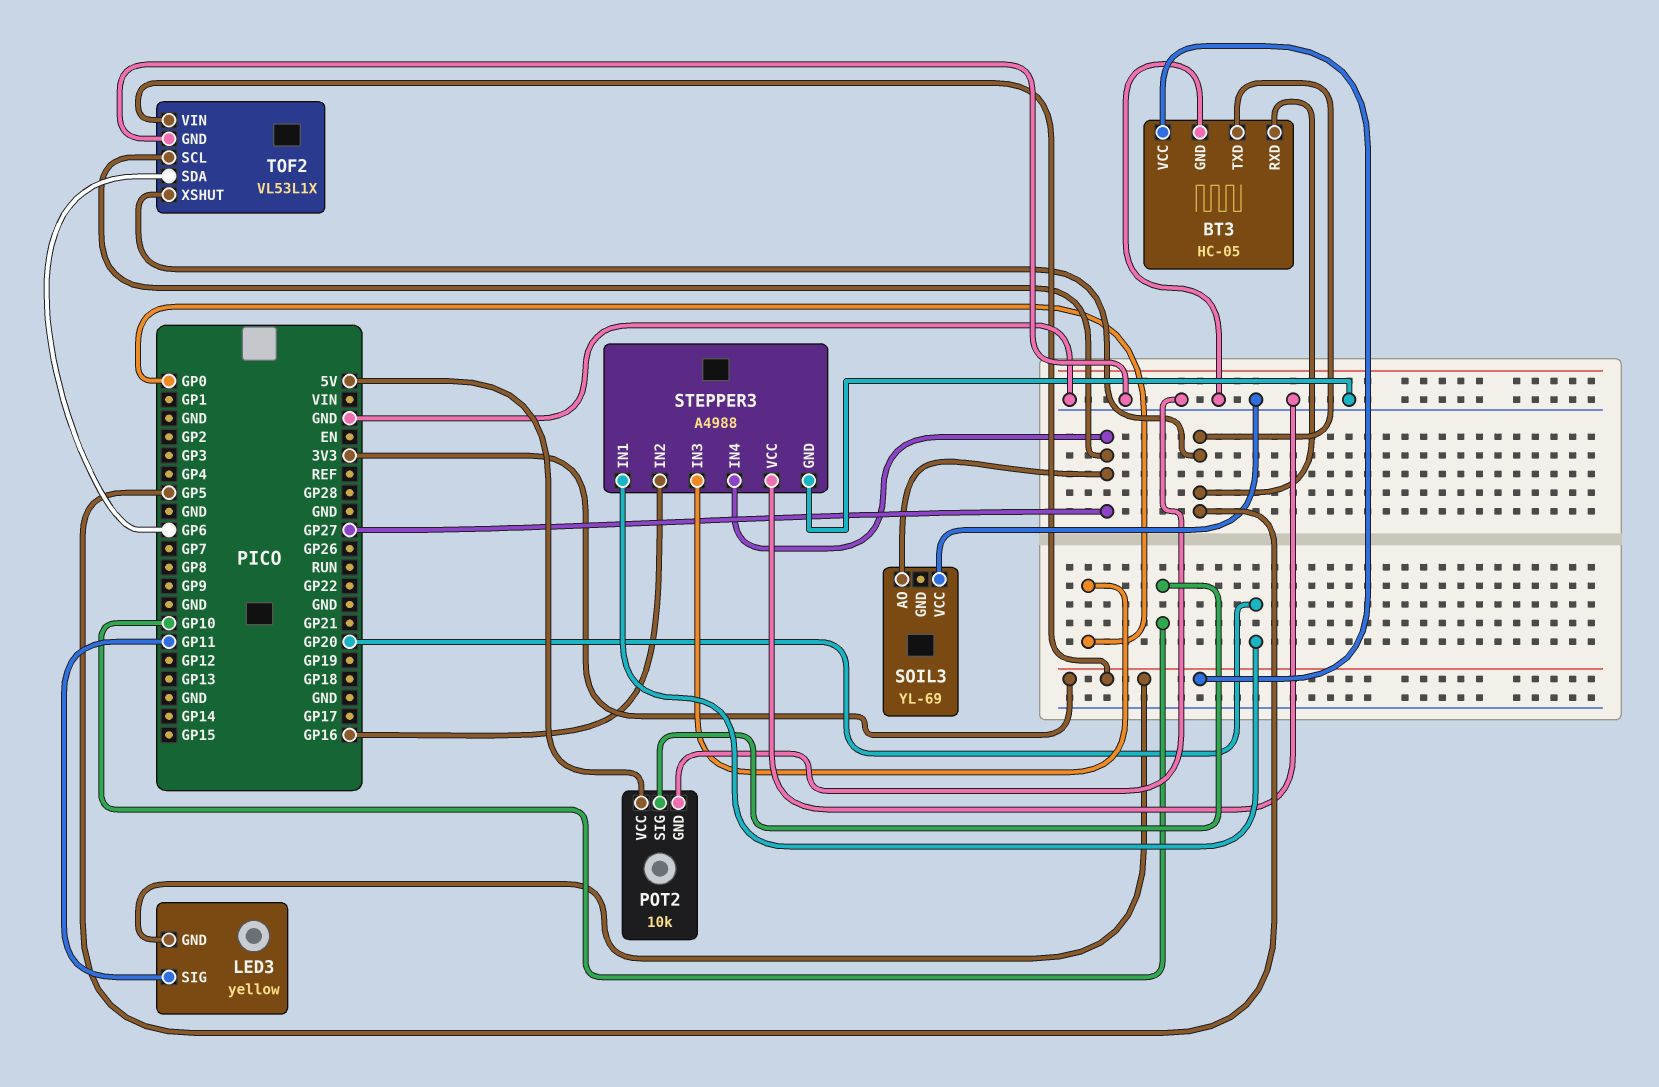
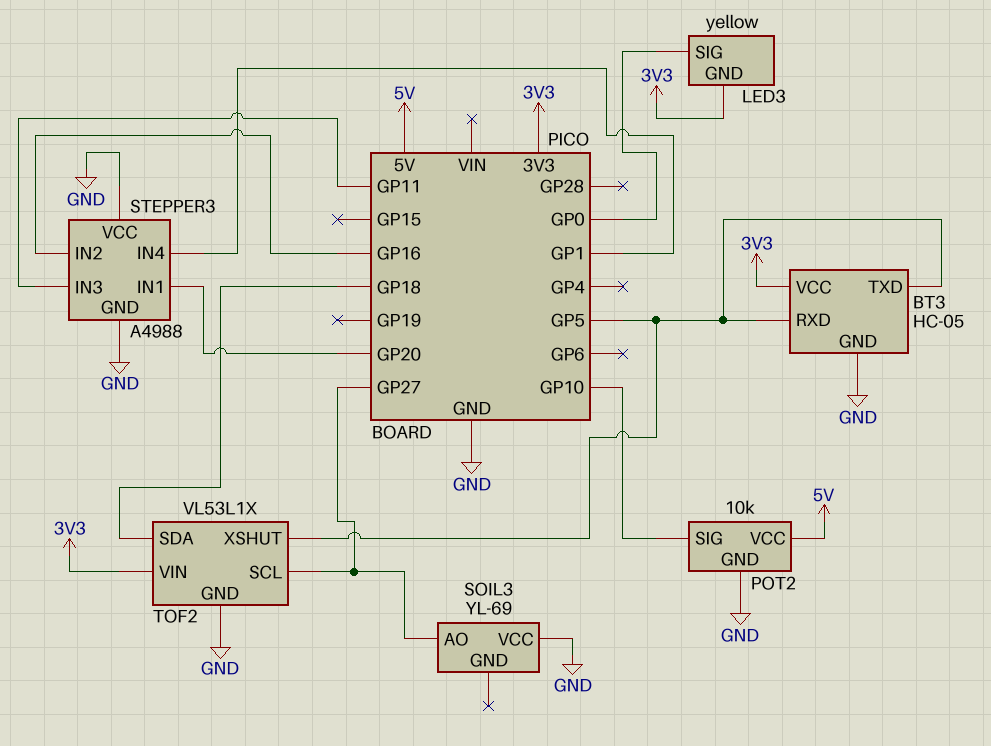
LED3 pin SIG: GP11 -> GP0
STEPPER3 pin IN3: GP0 -> GP11
STEPPER3 pin IN4: GP27 -> GP1
TOF2 pin SDA: GP6 -> GP18

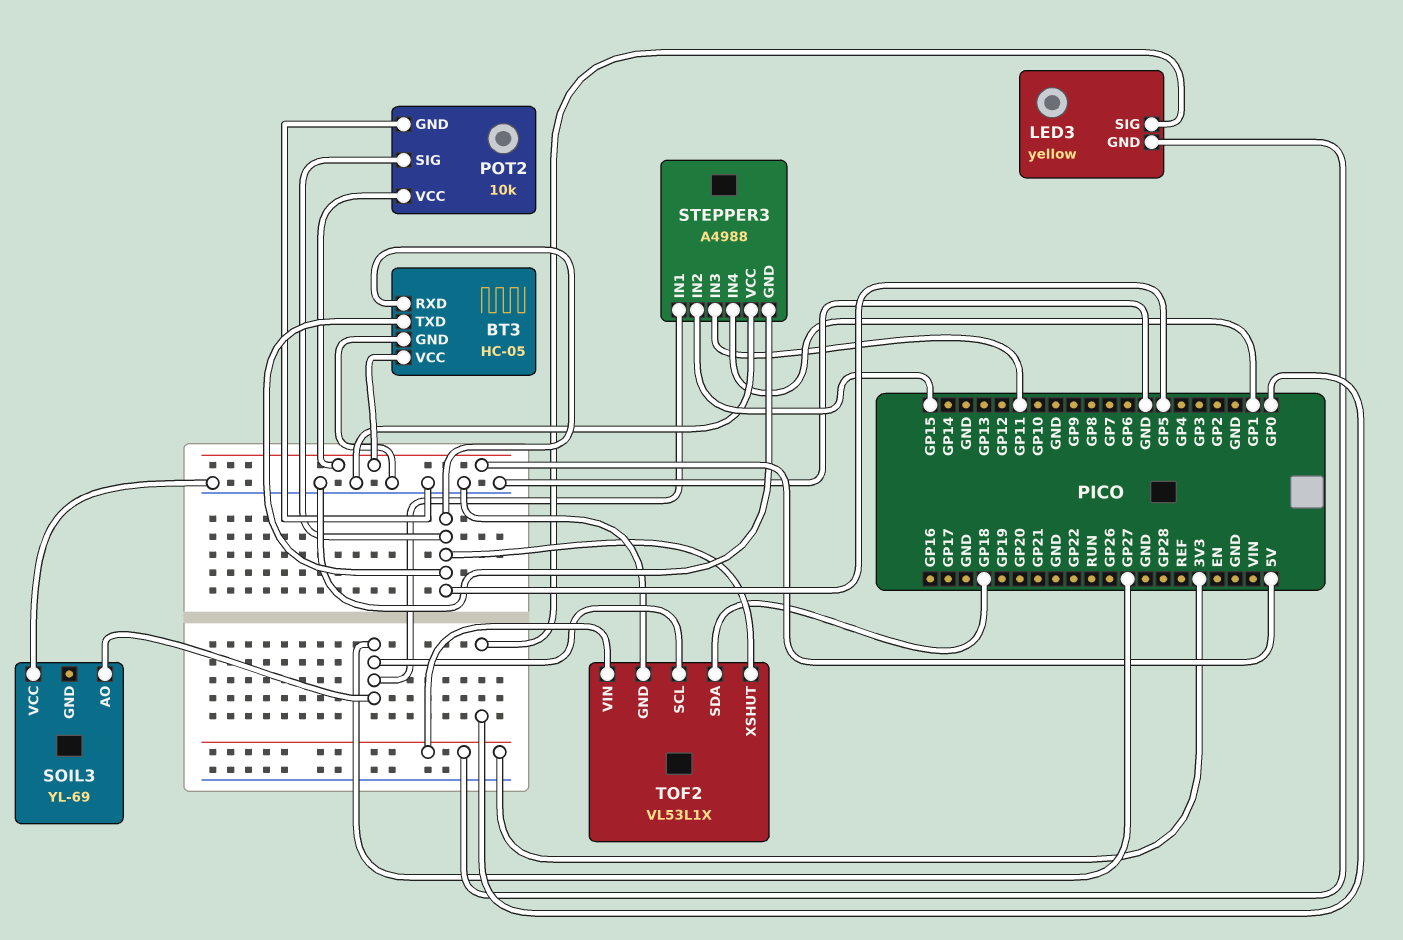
BT3 pin VCC: 3V3 -> 5V
POT2 pin SIG: GP10 -> GP5
STEPPER3 pin IN1: GP20 -> GP27
STEPPER3 pin IN2: GP16 -> GP15

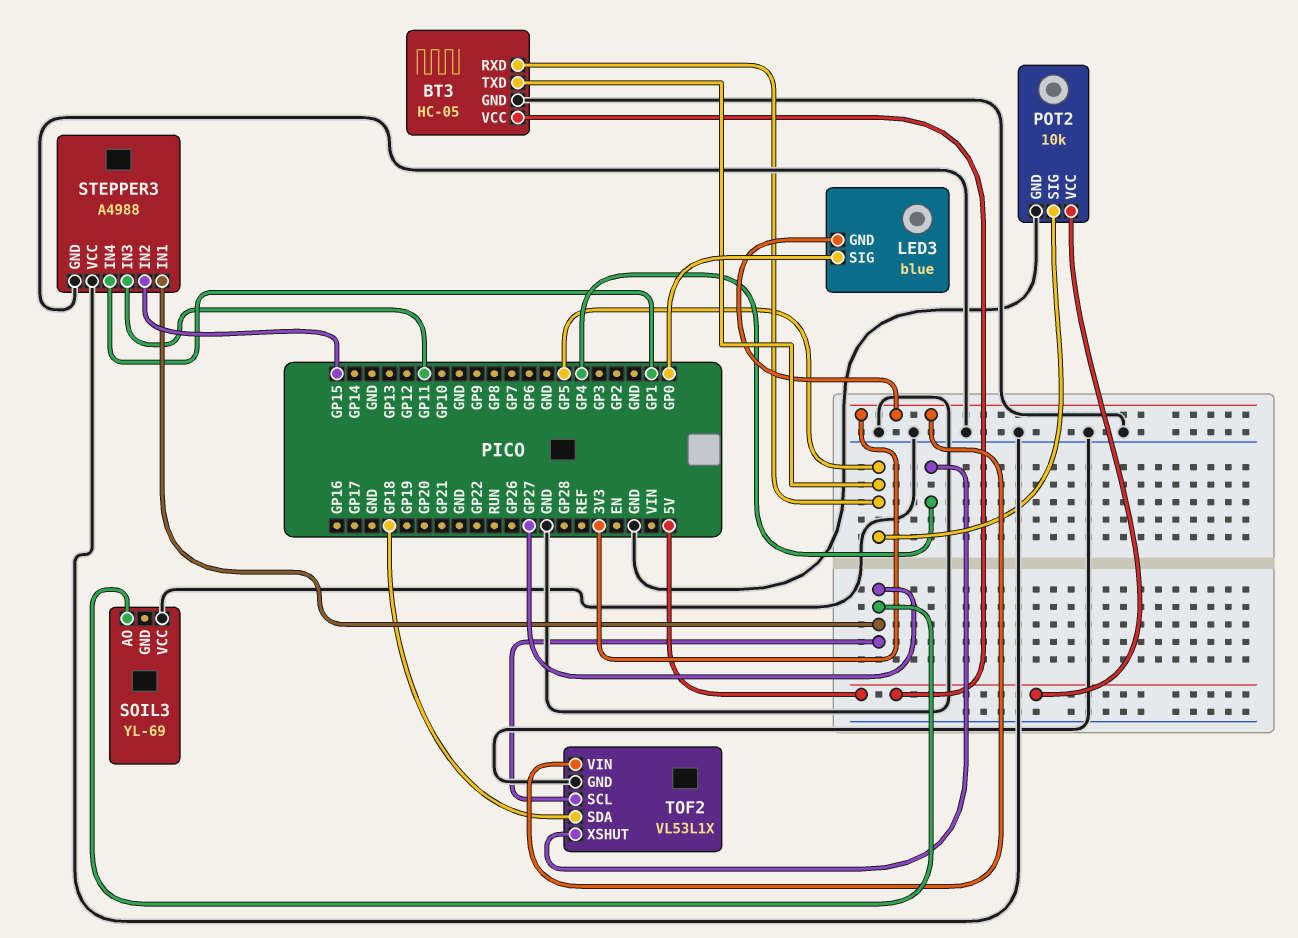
LED3: yellow -> blue
TOF2 pin XSHUT: GP5 -> GP4

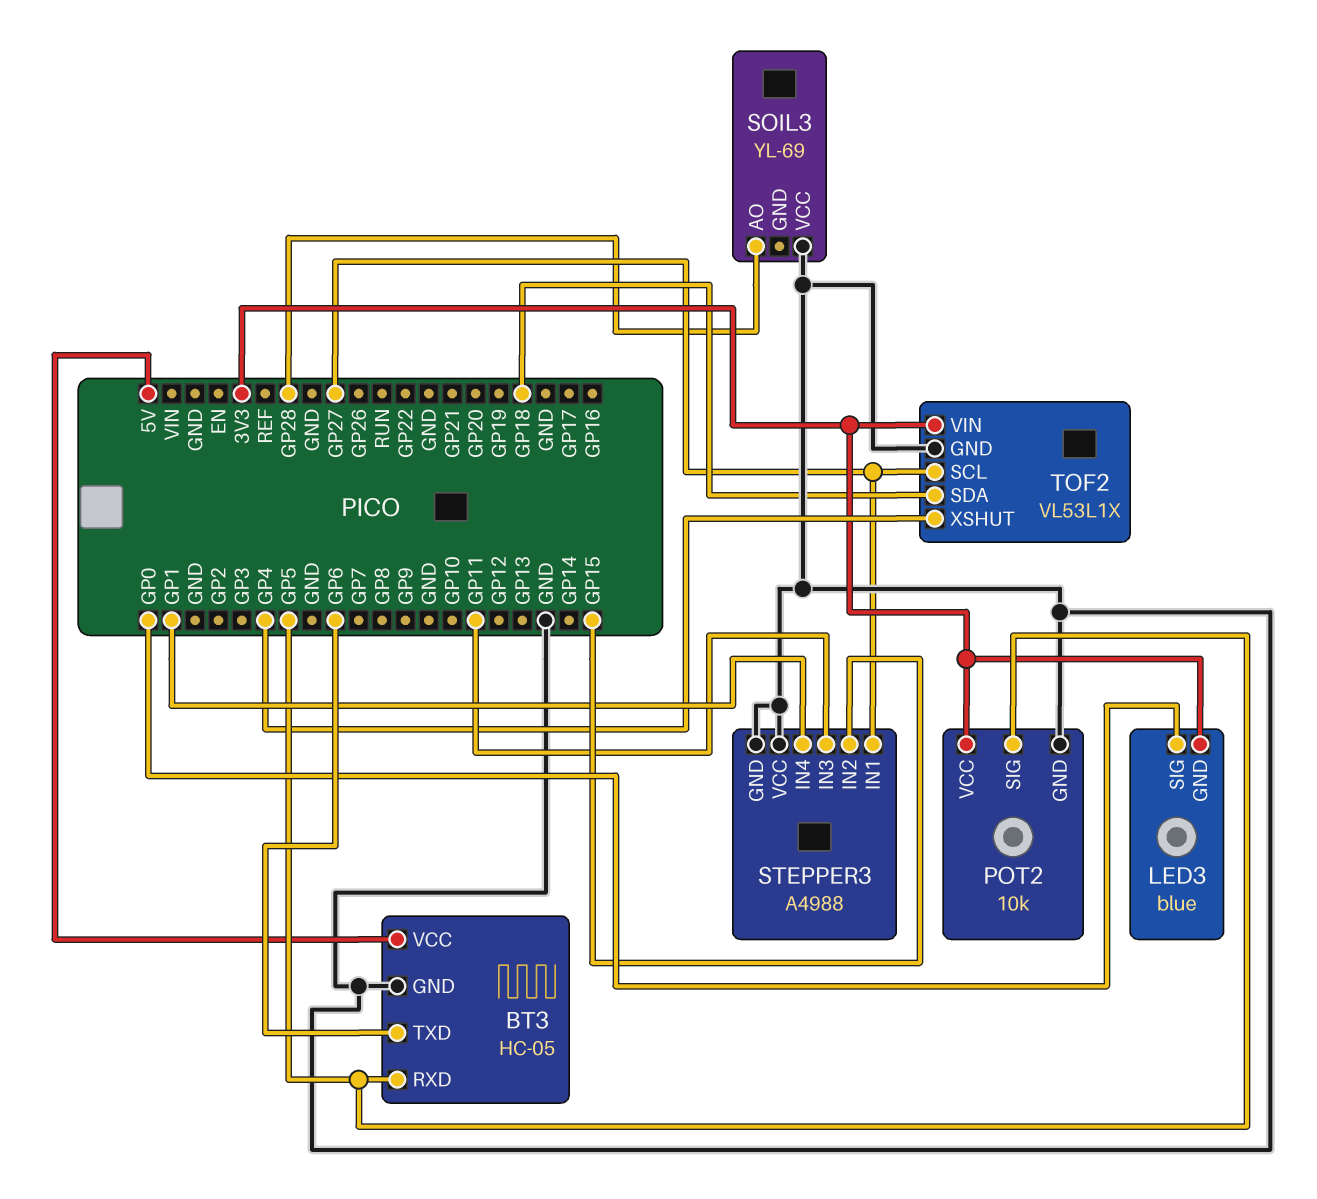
BT3 pin TXD: GP5 -> GP6
POT2 pin VCC: 5V -> 3V3
SOIL3 pin AO: GP27 -> GP28

